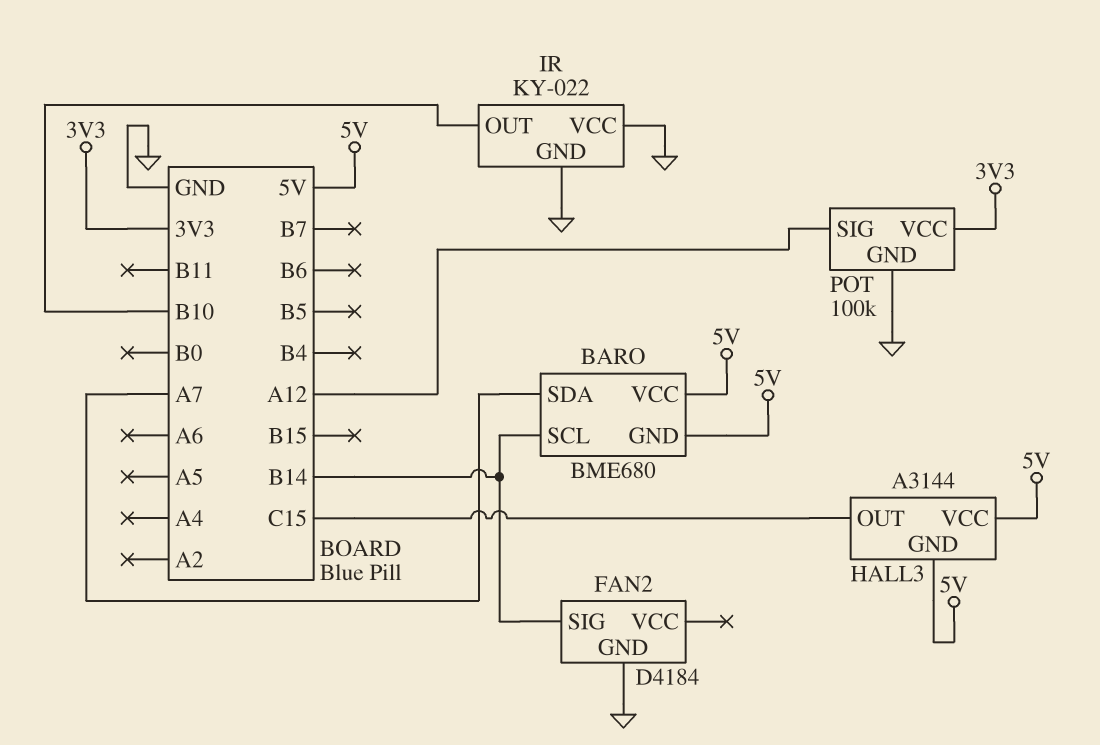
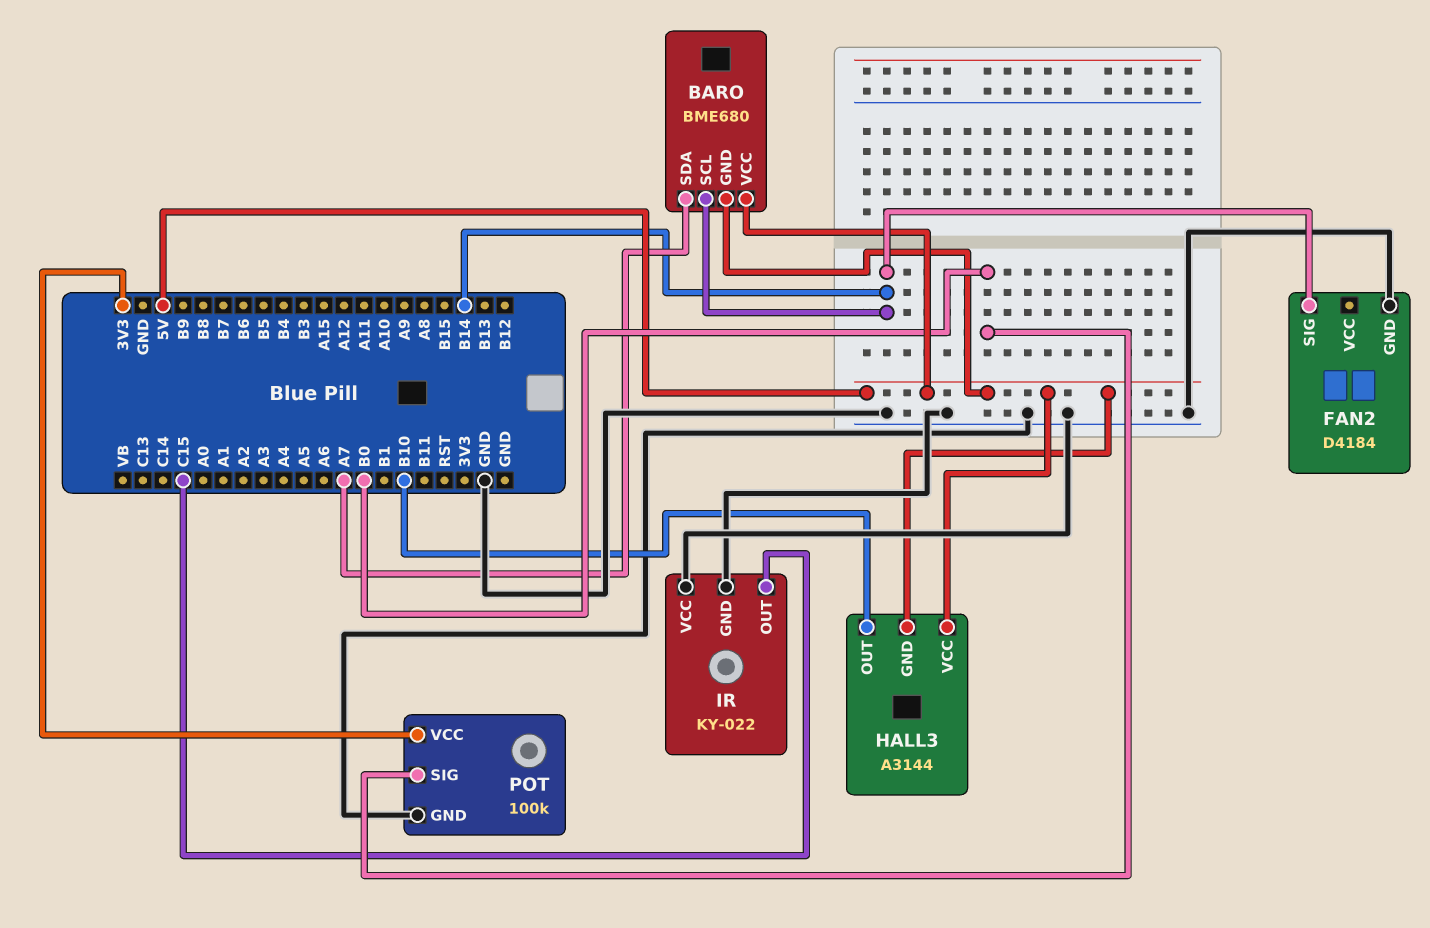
HALL3 pin OUT: C15 -> B10
IR pin OUT: B10 -> C15
POT pin SIG: A12 -> B0

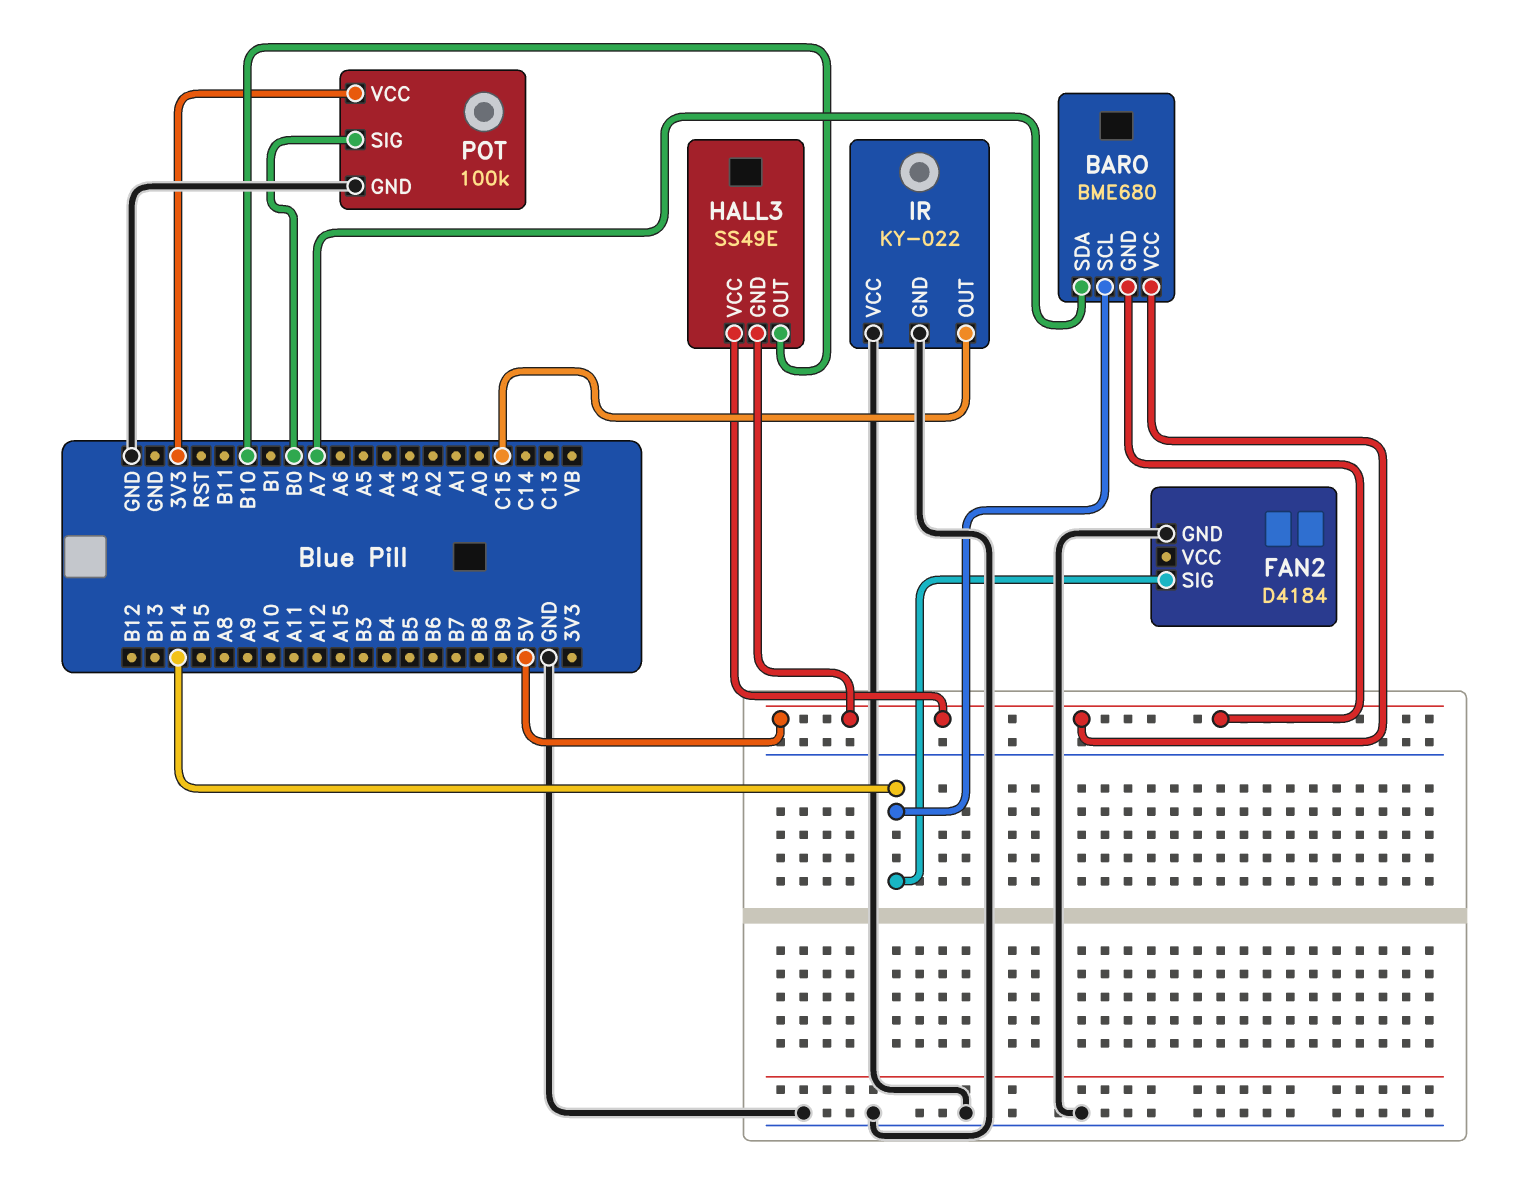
HALL3: A3144 -> SS49E

